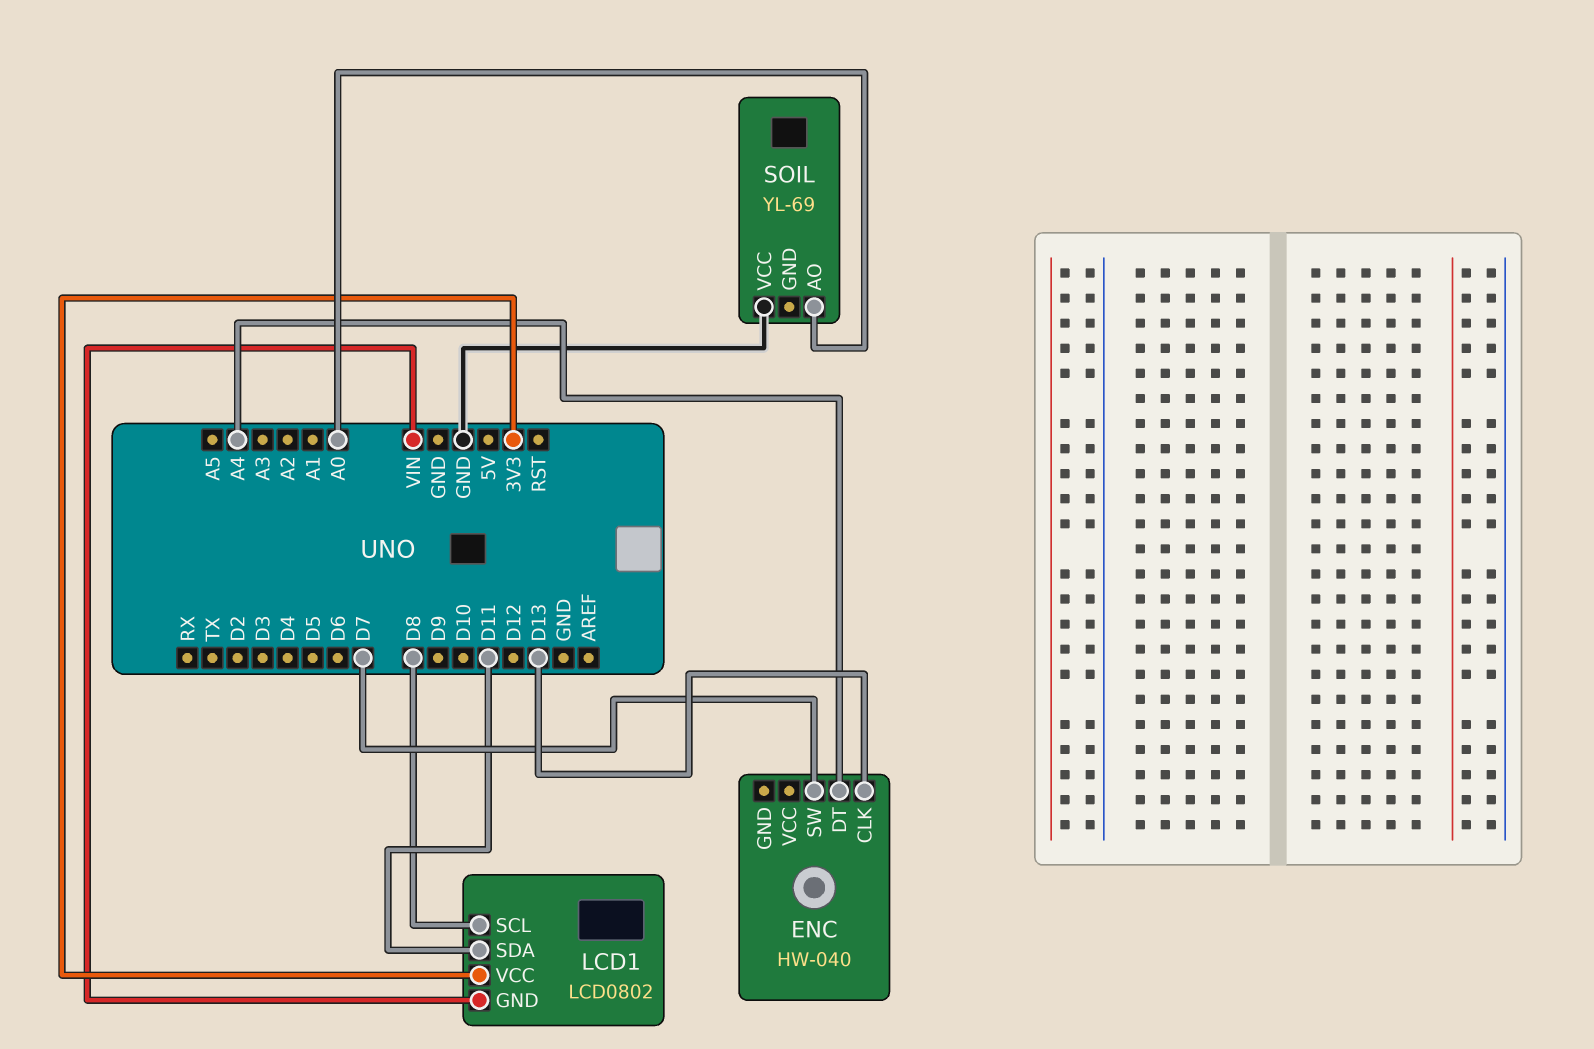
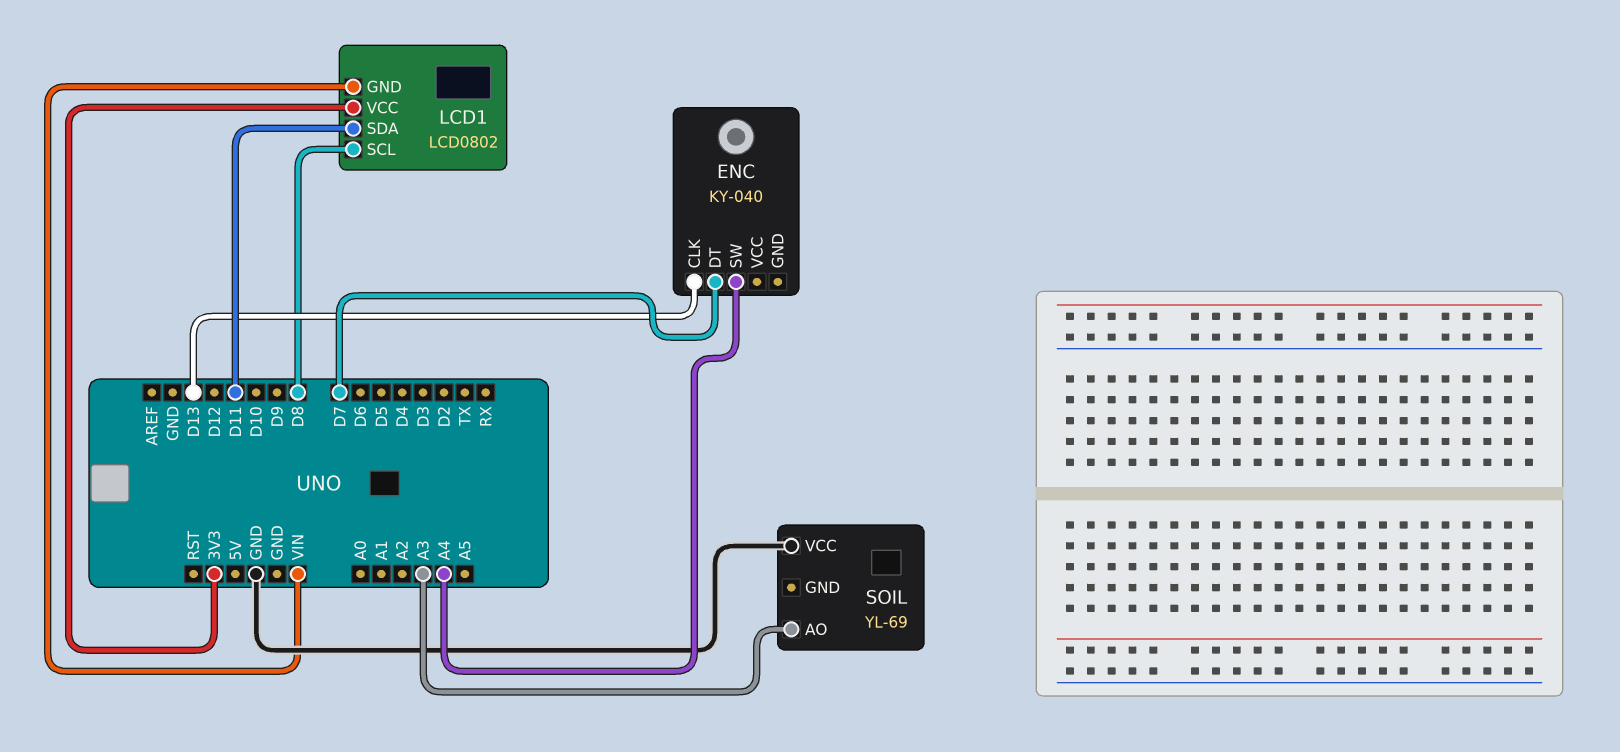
ENC: HW-040 -> KY-040
ENC pin DT: A4 -> D7
ENC pin SW: D7 -> A4
SOIL pin AO: A0 -> A3

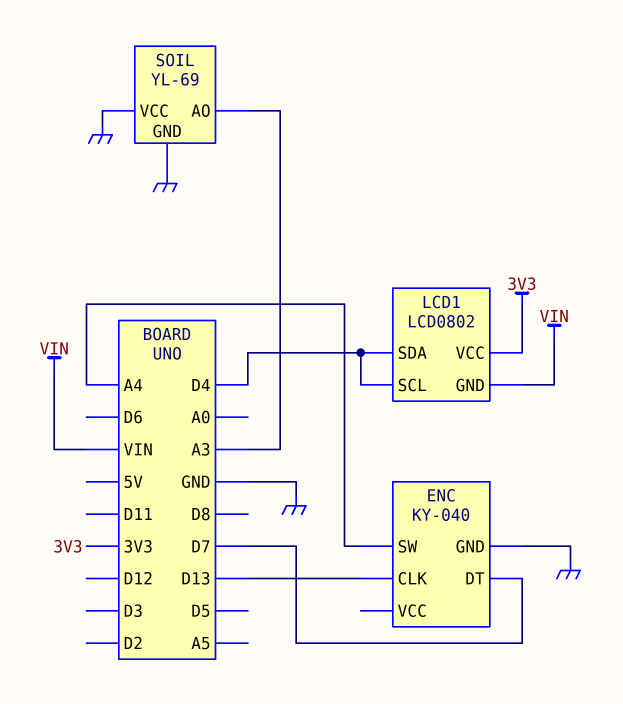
ENC pin GND: none -> GND
LCD1 pin SCL: D8 -> D4
LCD1 pin SDA: D11 -> D4
SOIL pin GND: none -> GND

